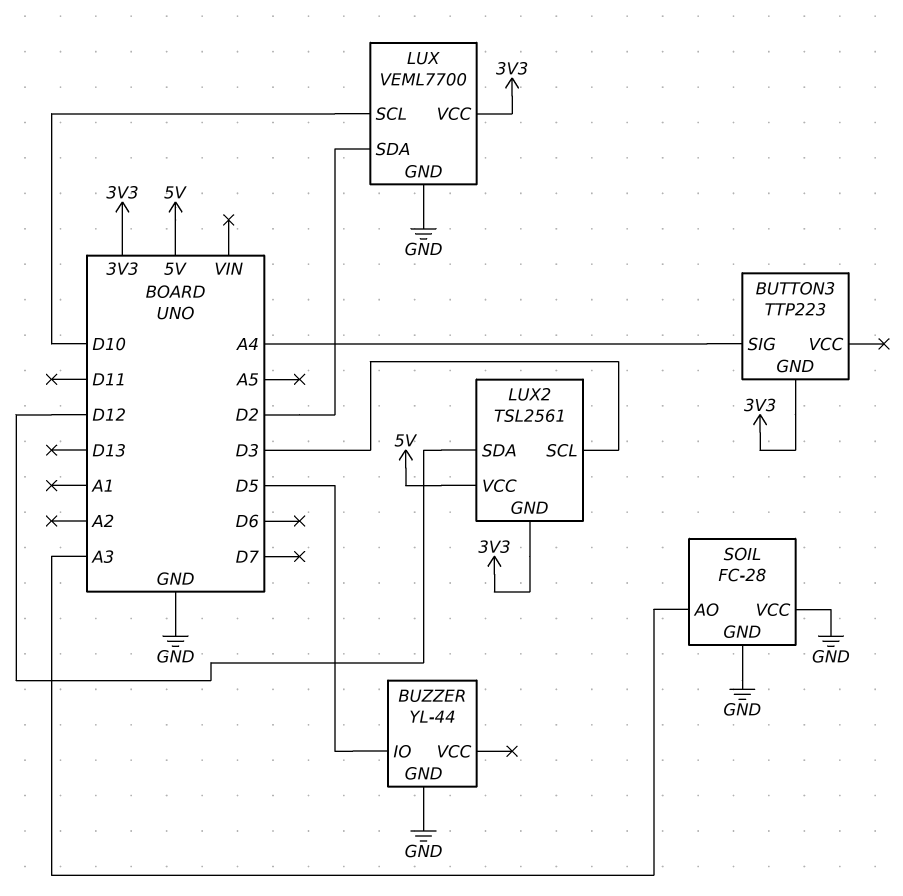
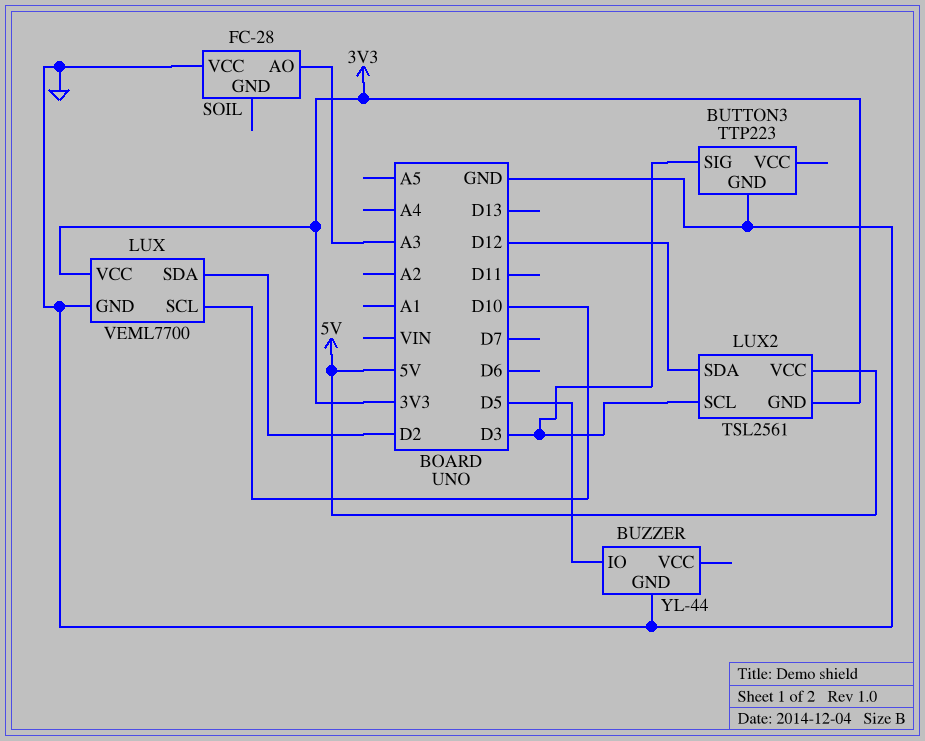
BUTTON3 pin GND: 3V3 -> GND
BUTTON3 pin SIG: A4 -> D3
SOIL pin GND: GND -> none

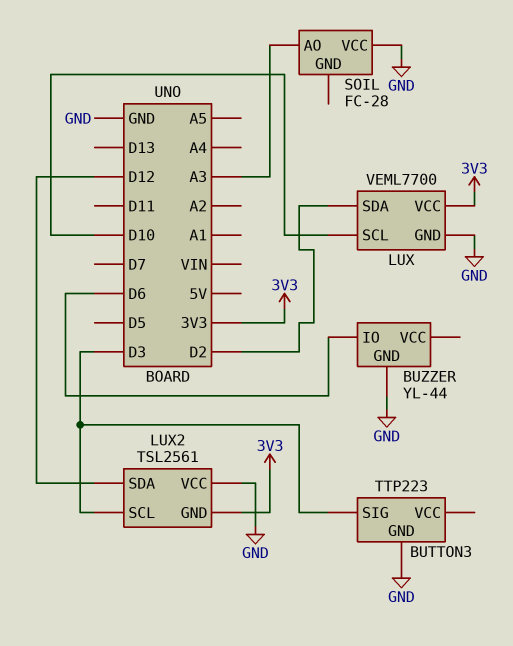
BUZZER pin IO: D5 -> D6
LUX2 pin VCC: 5V -> GND

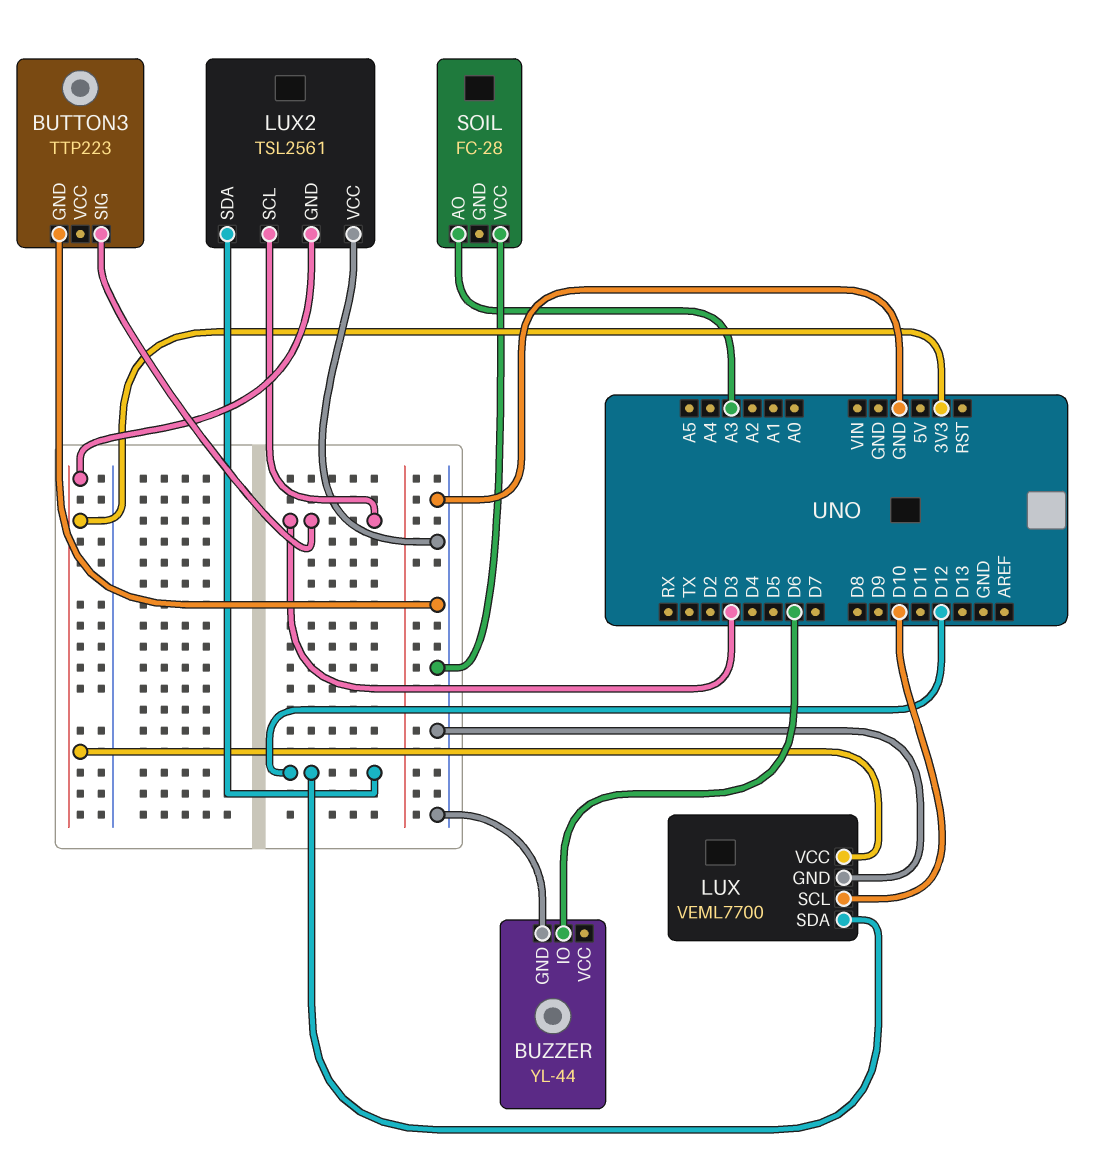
LUX pin SDA: D2 -> D12

